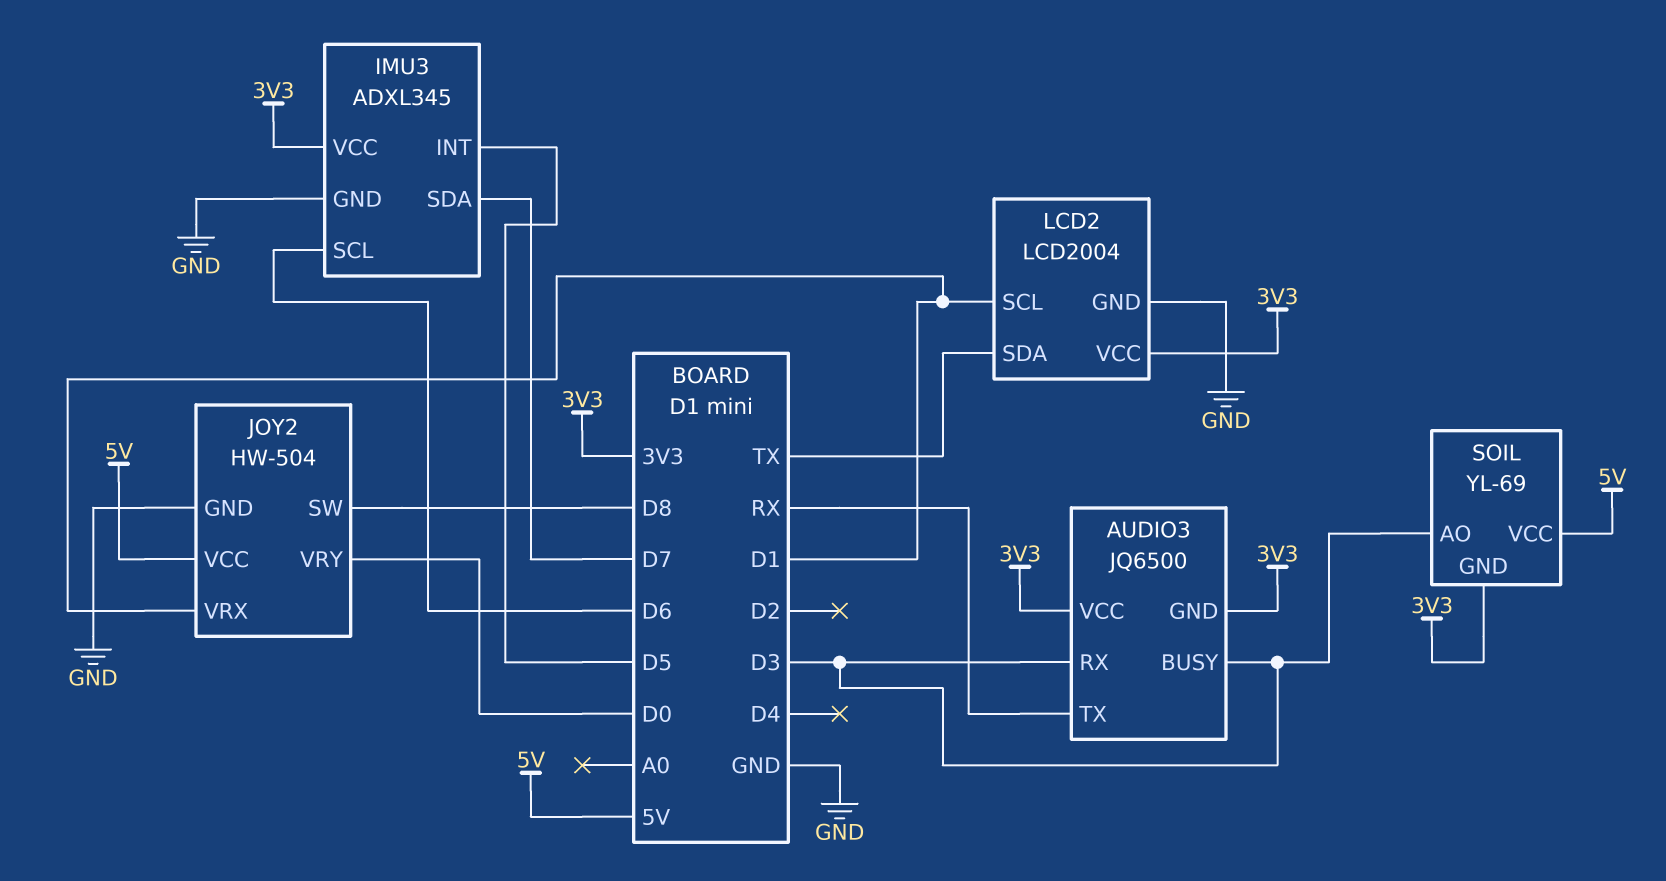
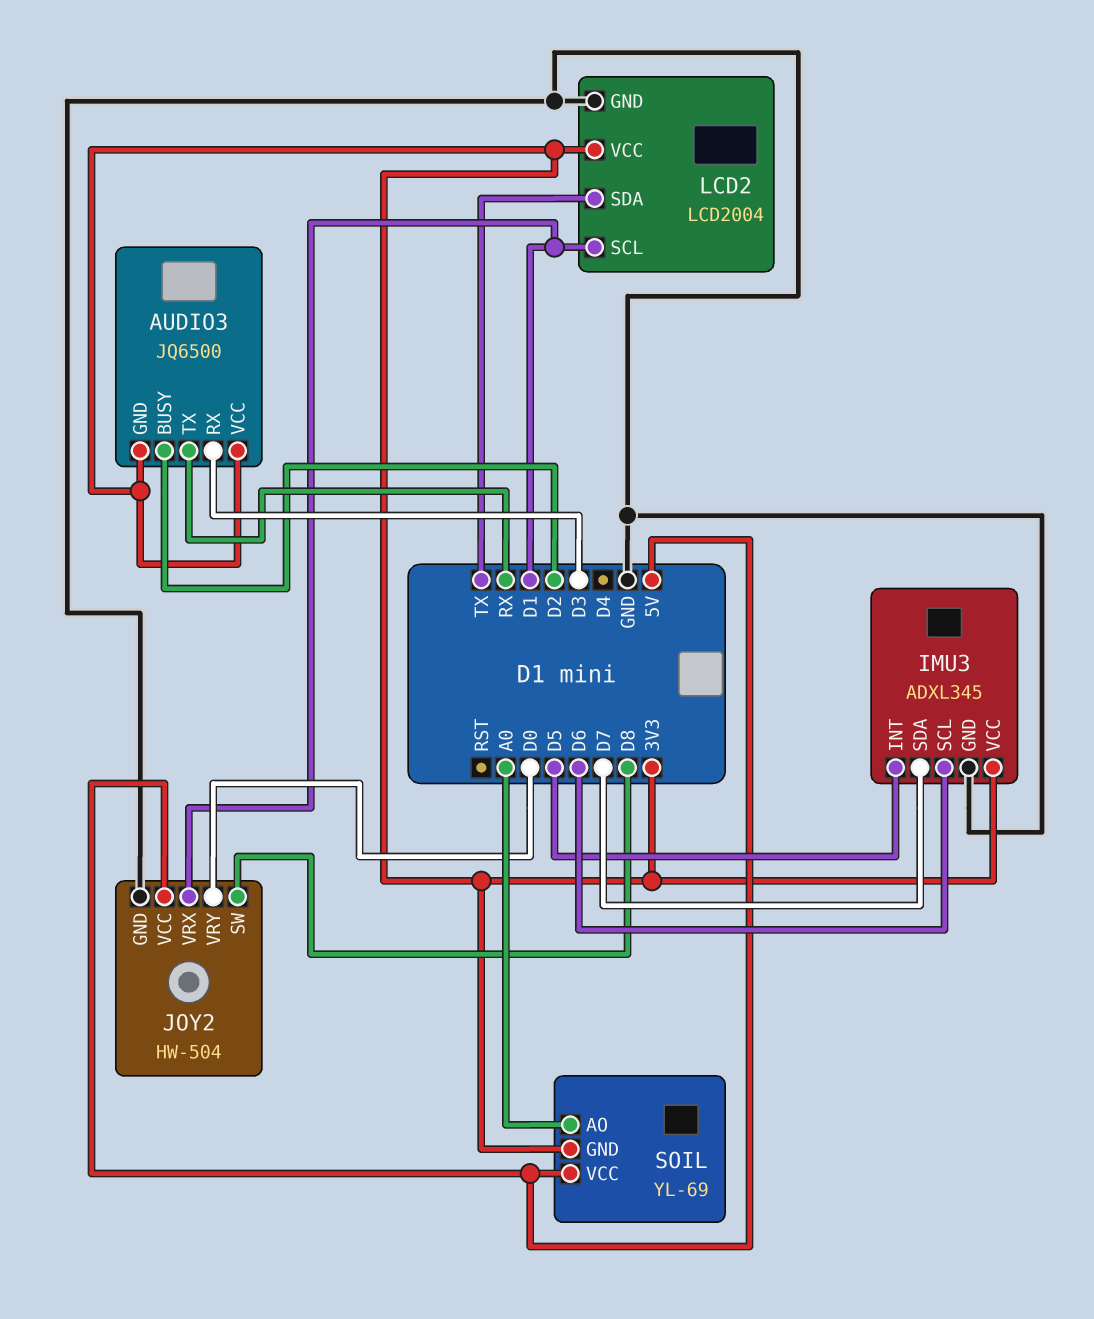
AUDIO3 pin BUSY: D3 -> D2
SOIL pin AO: D3 -> A0

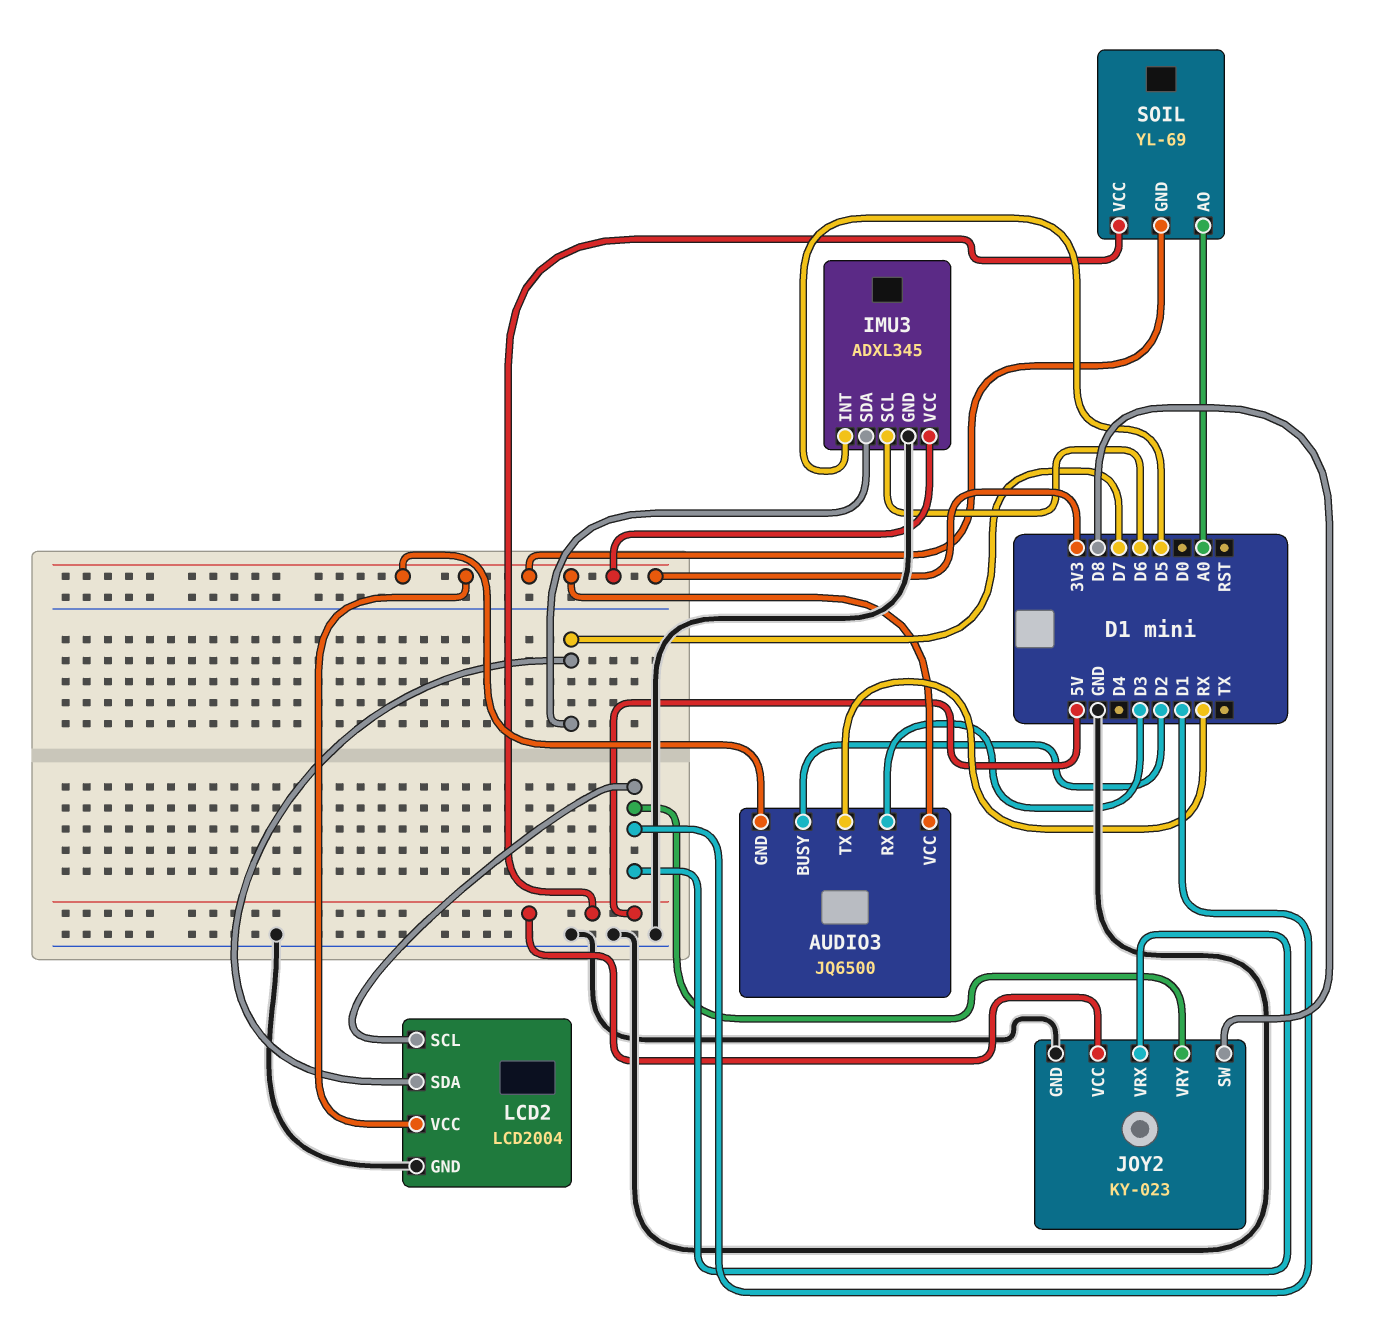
JOY2: HW-504 -> KY-023
JOY2 pin VRY: D0 -> D1
LCD2 pin SDA: TX -> D7

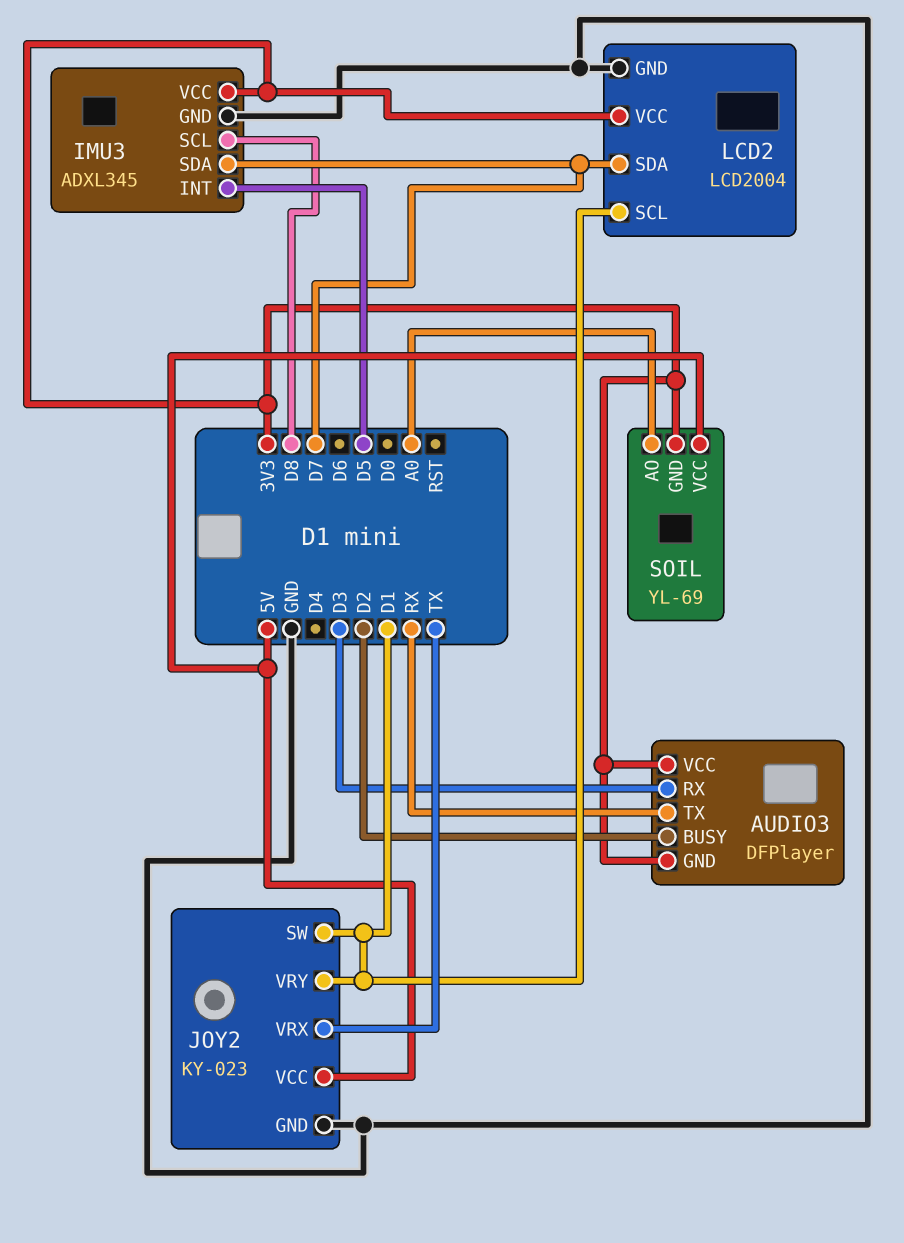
AUDIO3: JQ6500 -> DFPlayer
IMU3 pin SCL: D6 -> D8
JOY2 pin SW: D8 -> D1
JOY2 pin VRX: D1 -> TX

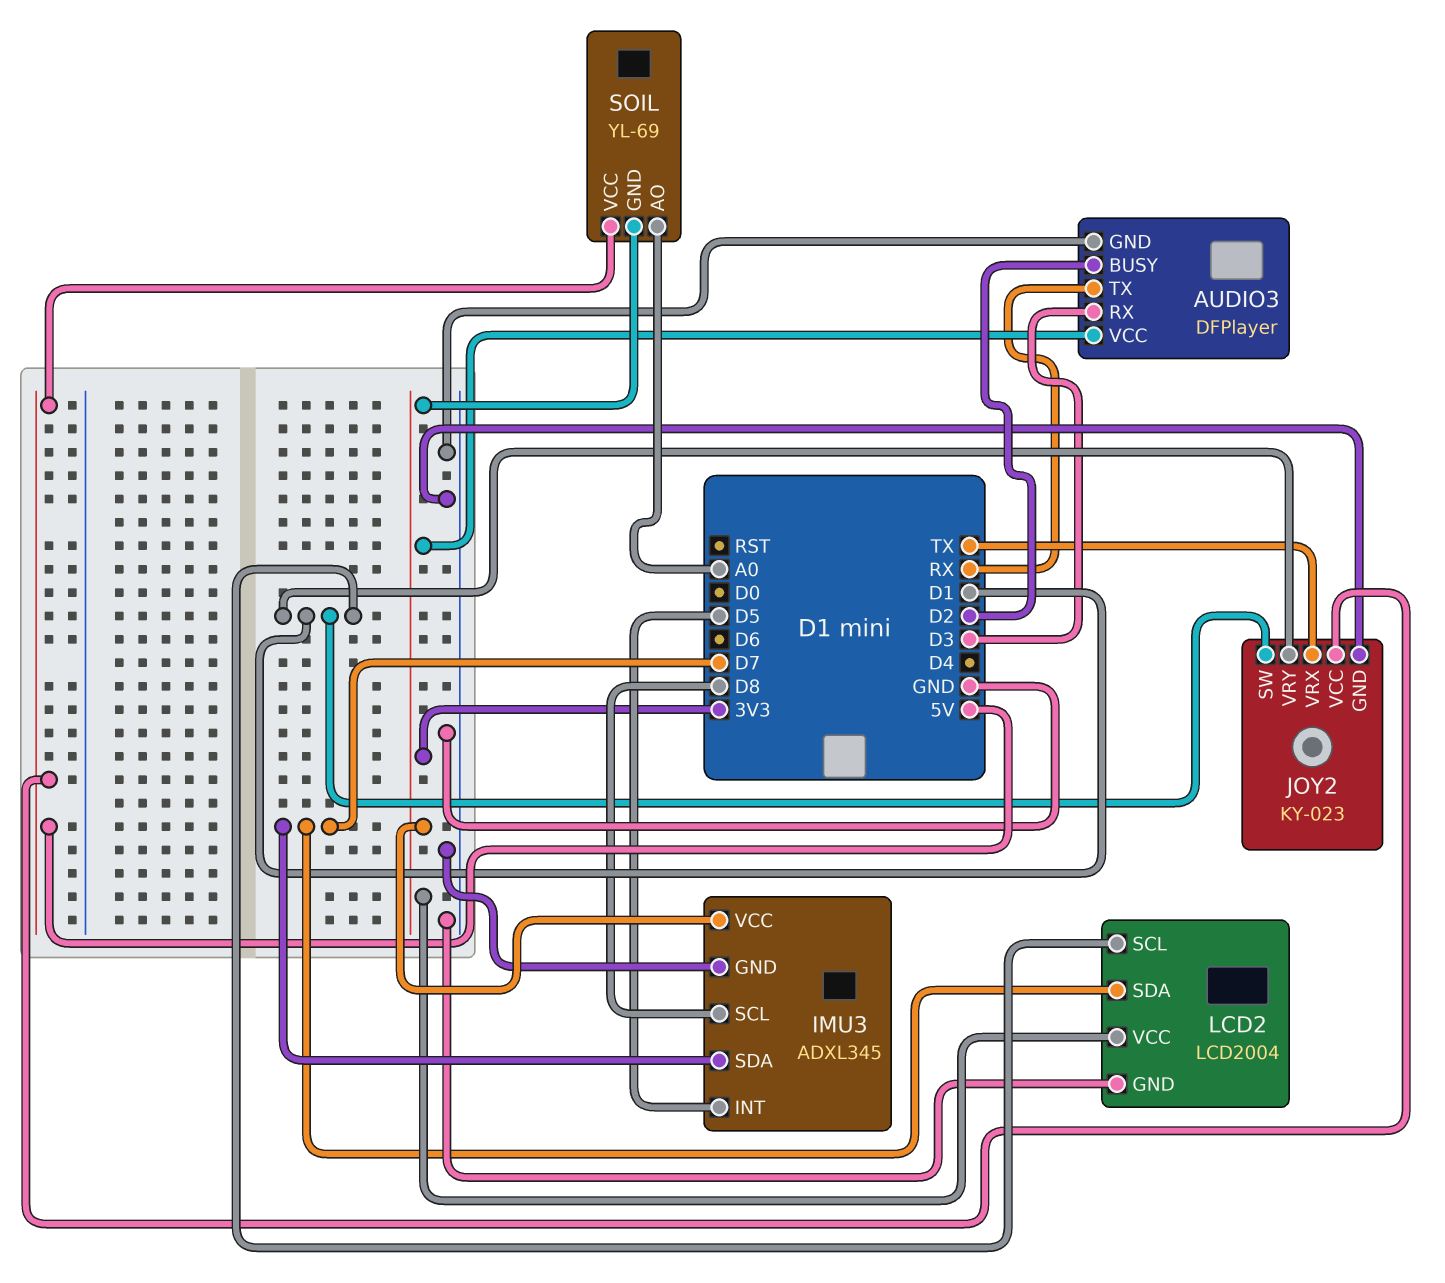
AUDIO3 pin GND: 3V3 -> GND

